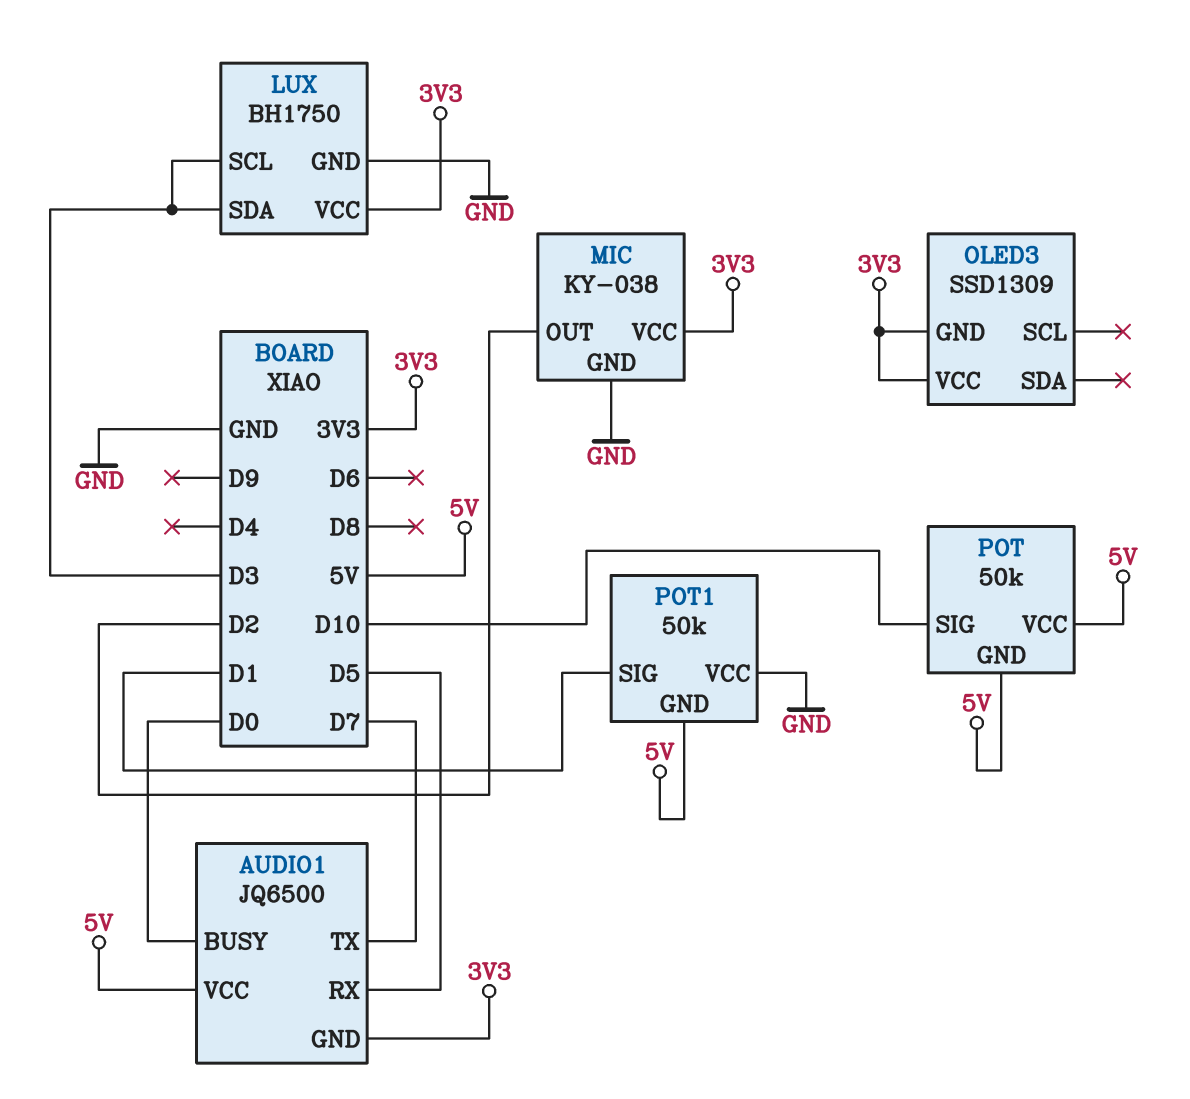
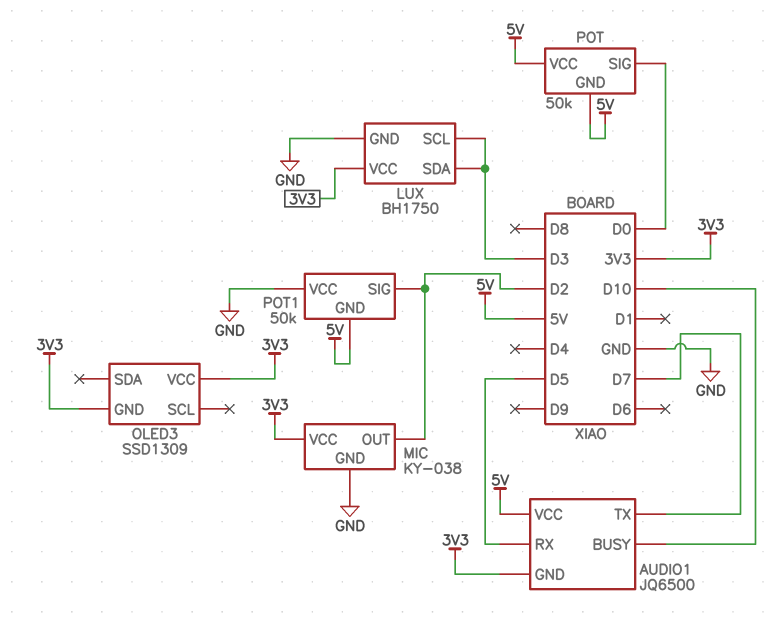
AUDIO1 pin BUSY: D0 -> D10
POT pin SIG: D10 -> D0
POT1 pin SIG: D1 -> D2

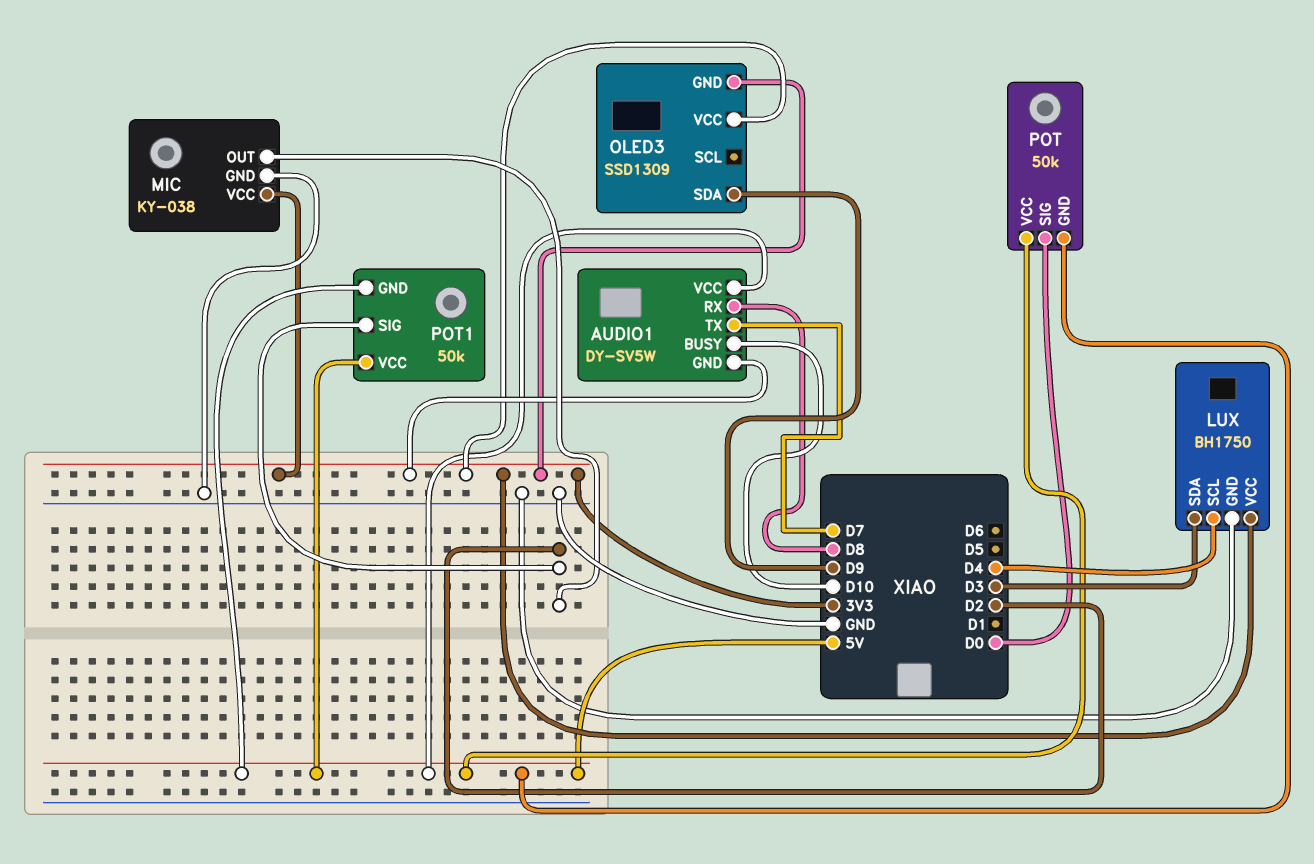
AUDIO1: JQ6500 -> DY-SV5W
AUDIO1 pin RX: D5 -> D8
LUX pin SCL: D3 -> D4
OLED3 pin SDA: none -> D9
POT1 pin VCC: GND -> 5V

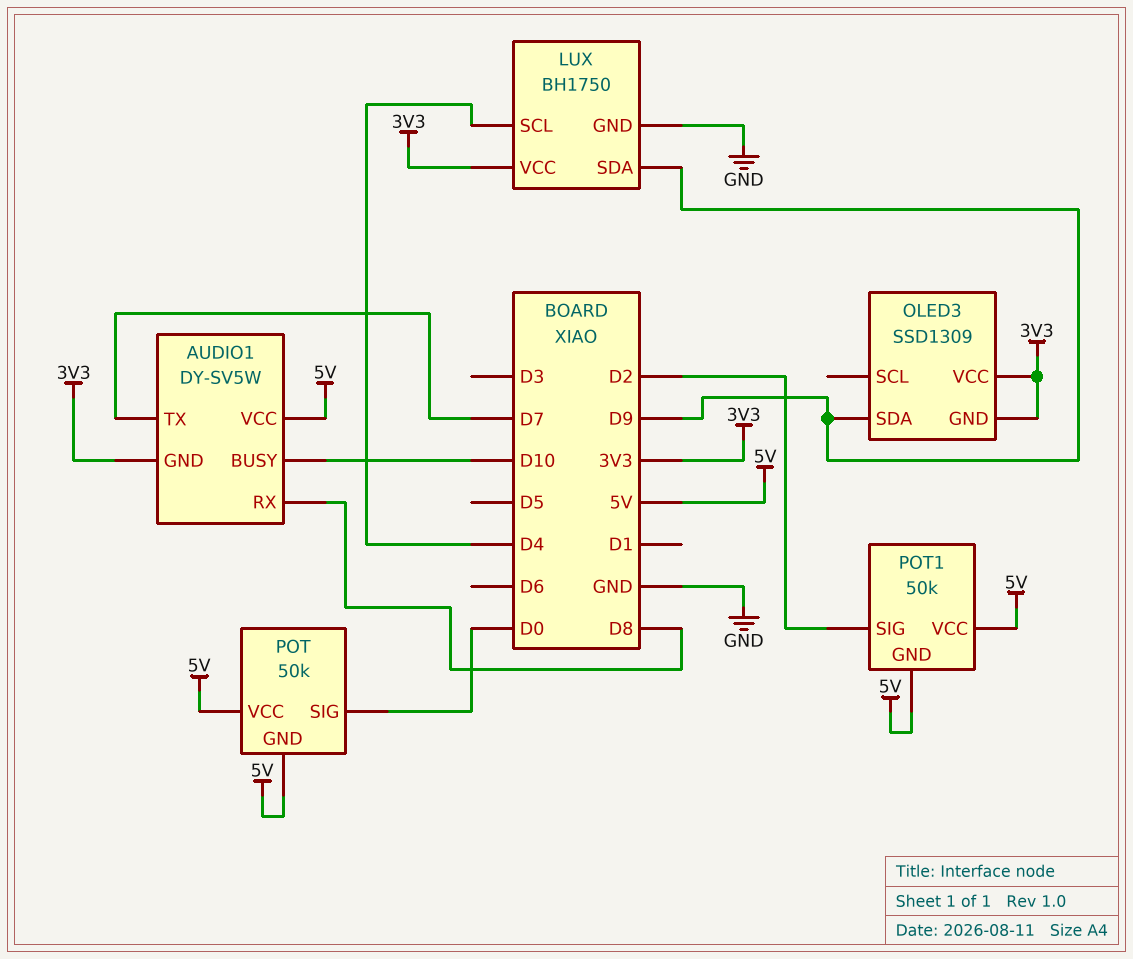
LUX pin SDA: D3 -> D9
MIC: KY-038 -> none
MIC pin GND: GND -> none
MIC pin OUT: D2 -> none
MIC pin VCC: 3V3 -> none

